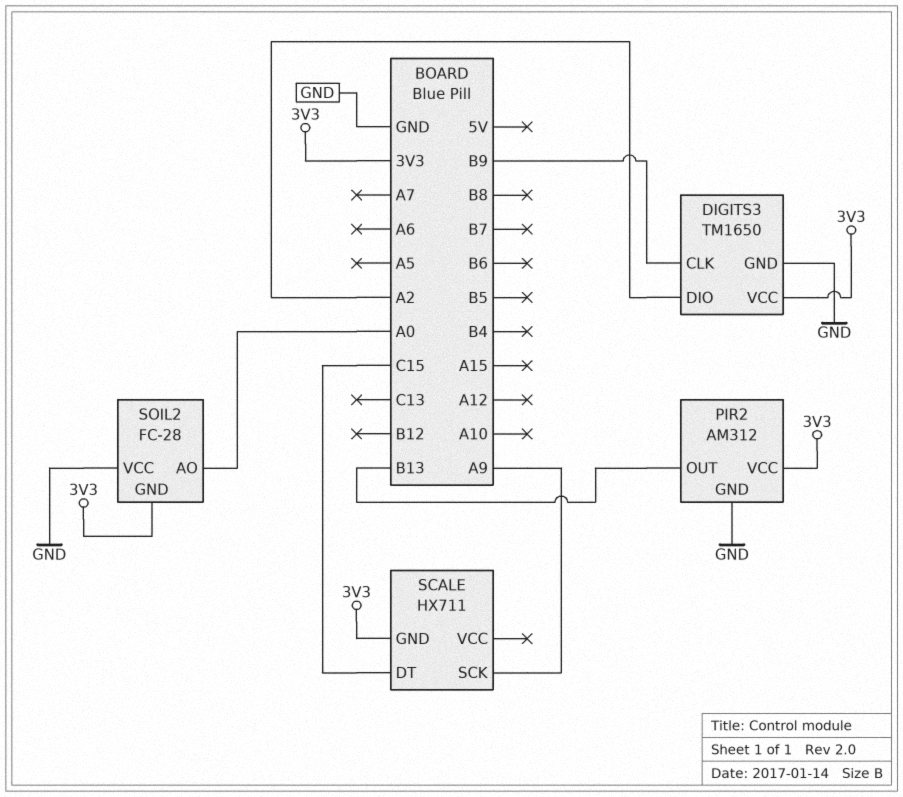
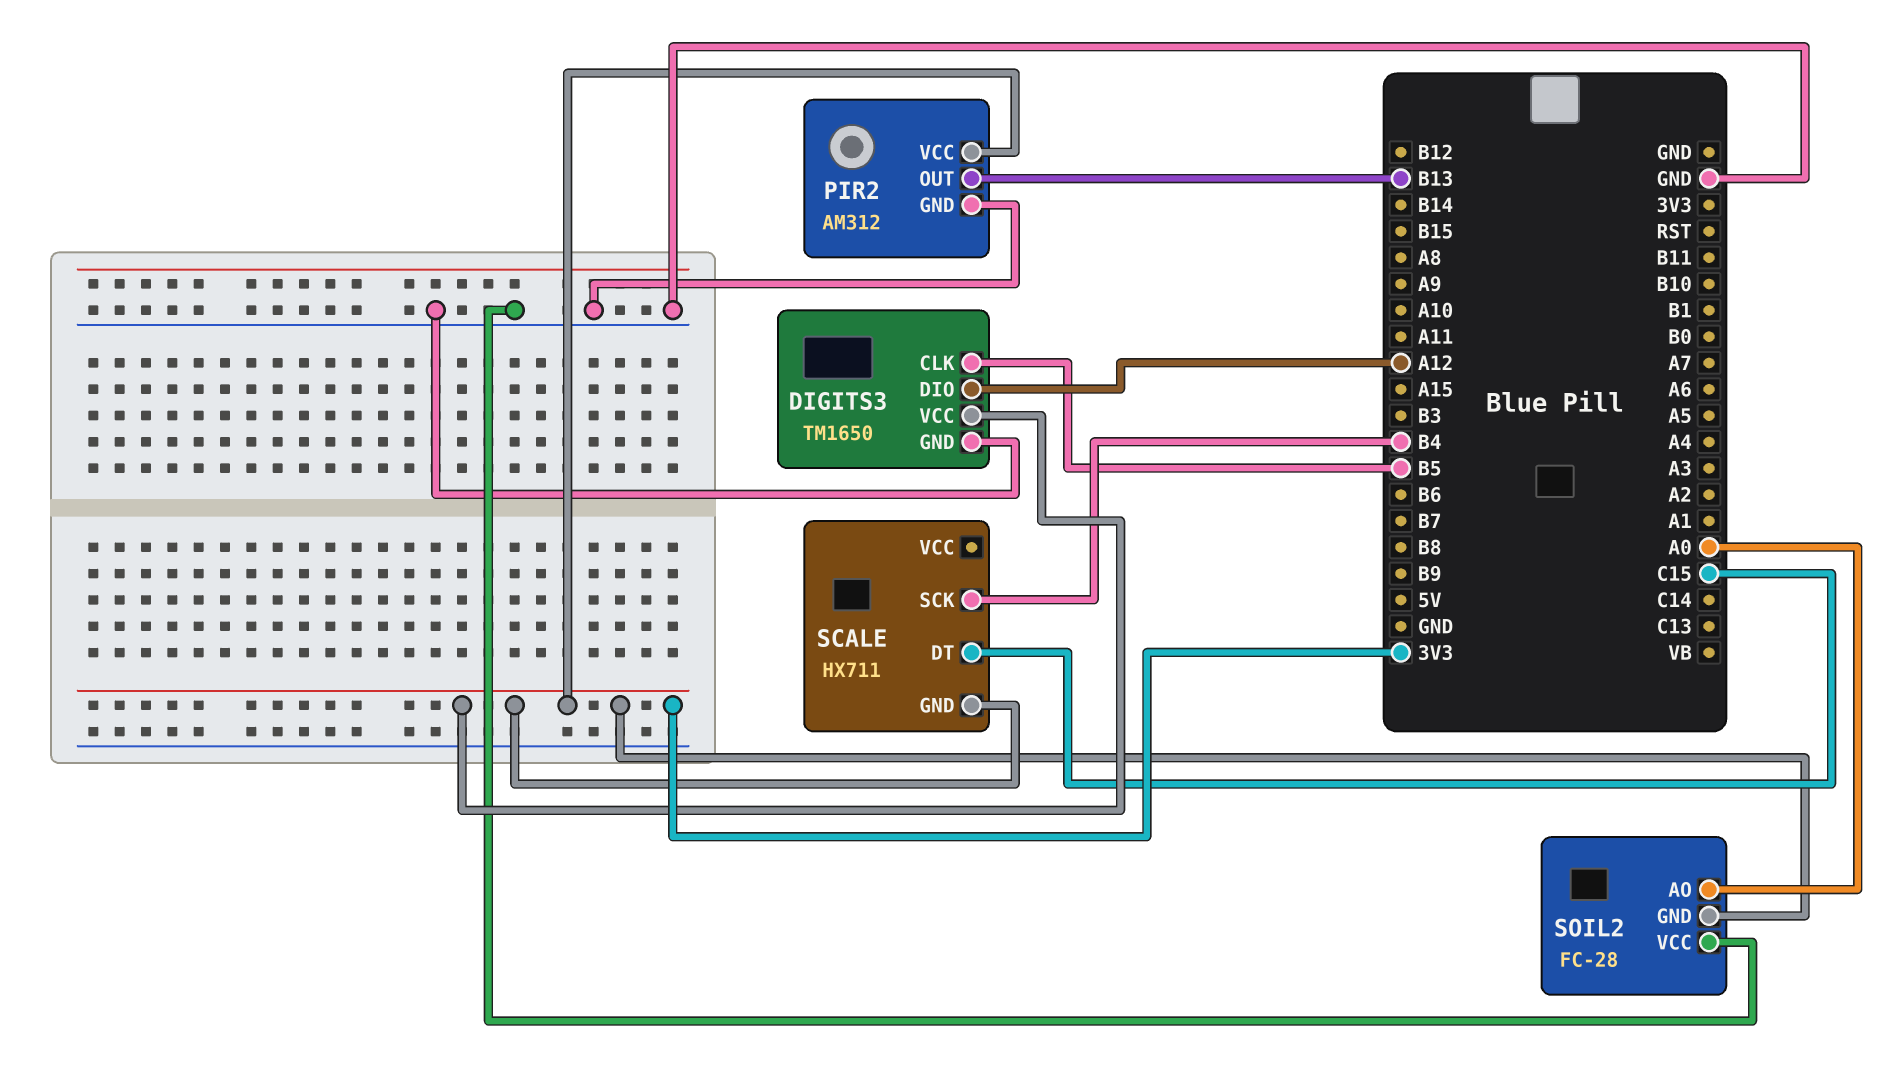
DIGITS3 pin CLK: B9 -> B5
DIGITS3 pin DIO: A2 -> A12
SCALE pin SCK: A9 -> B4

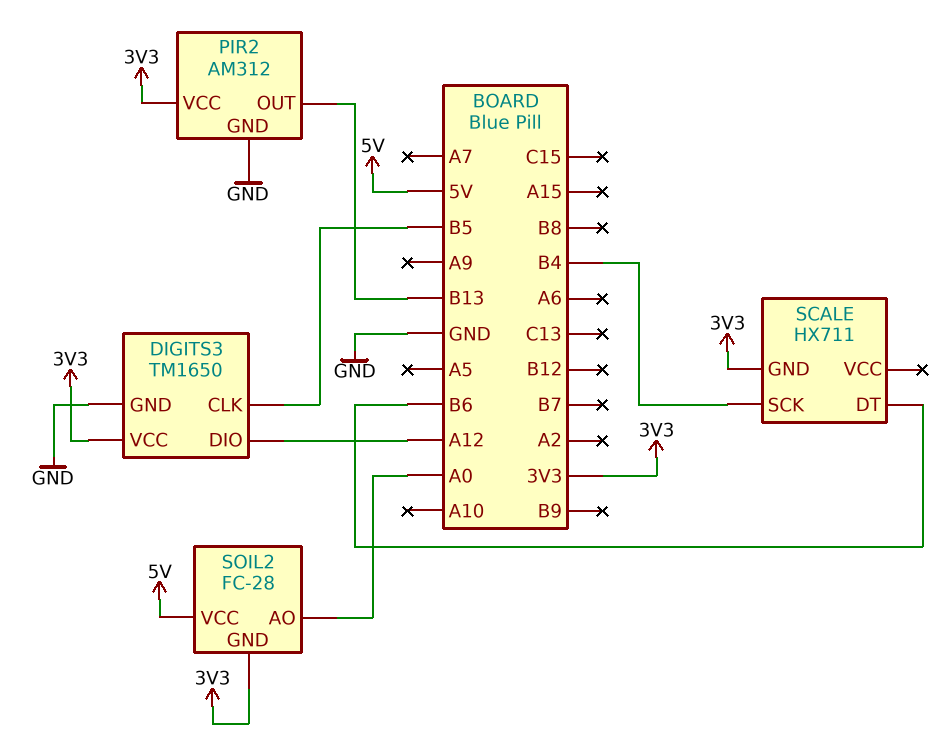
SCALE pin DT: C15 -> B6
SOIL2 pin VCC: GND -> 5V

